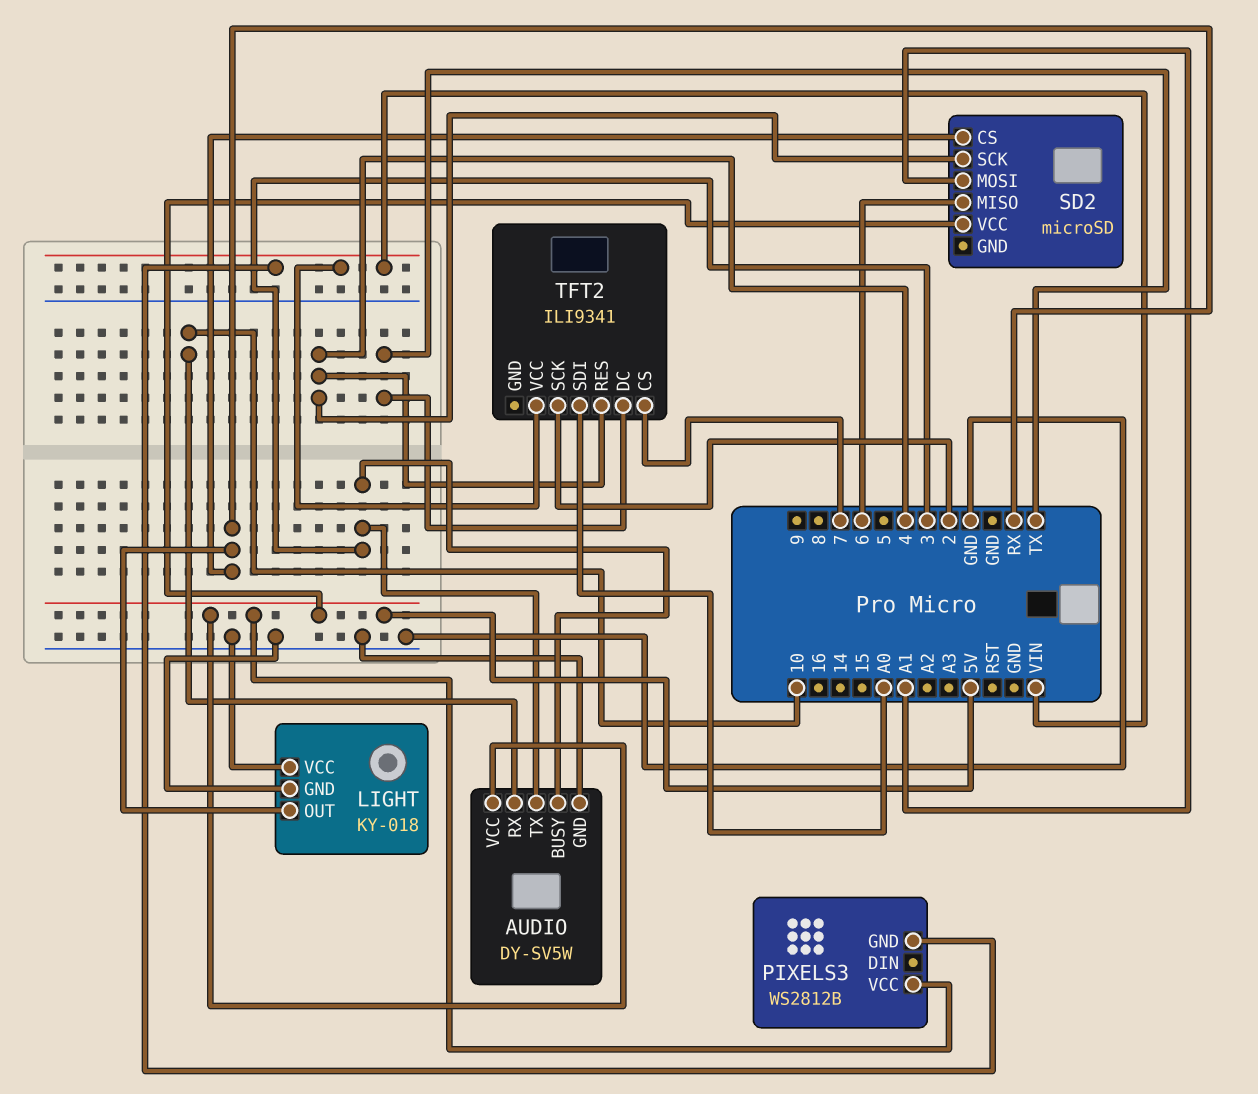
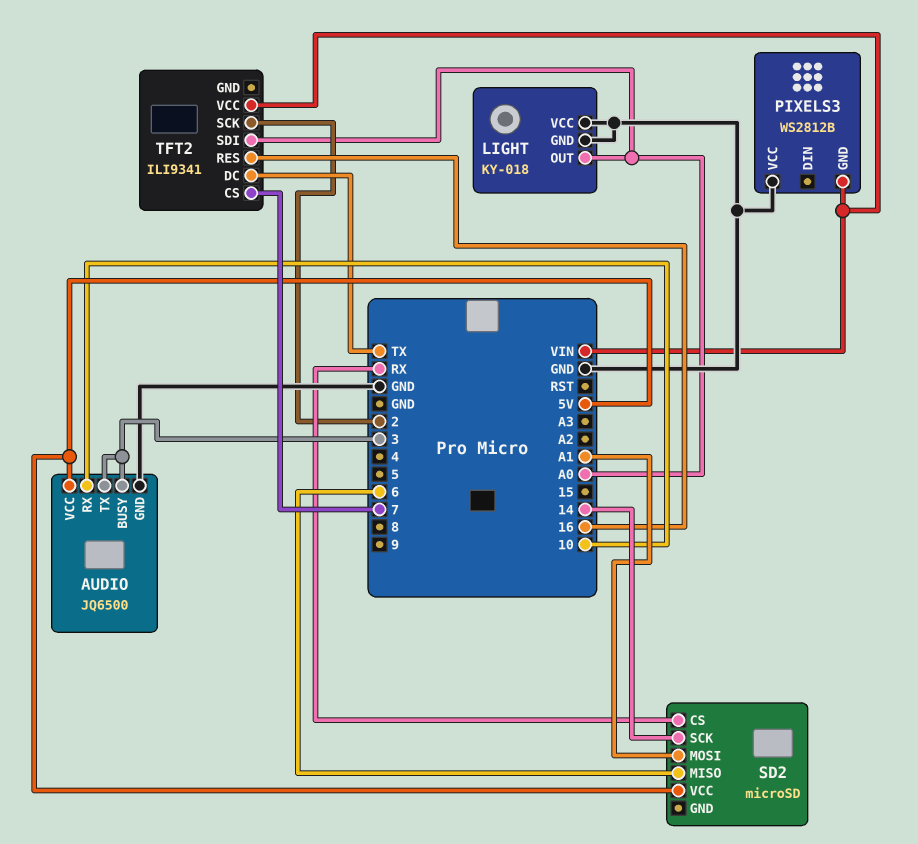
AUDIO: DY-SV5W -> JQ6500
LIGHT pin OUT: RX -> A0
PIXELS3 pin VCC: 5V -> GND
SD2 pin SCK: 4 -> 14
TFT2 pin RES: 4 -> 16

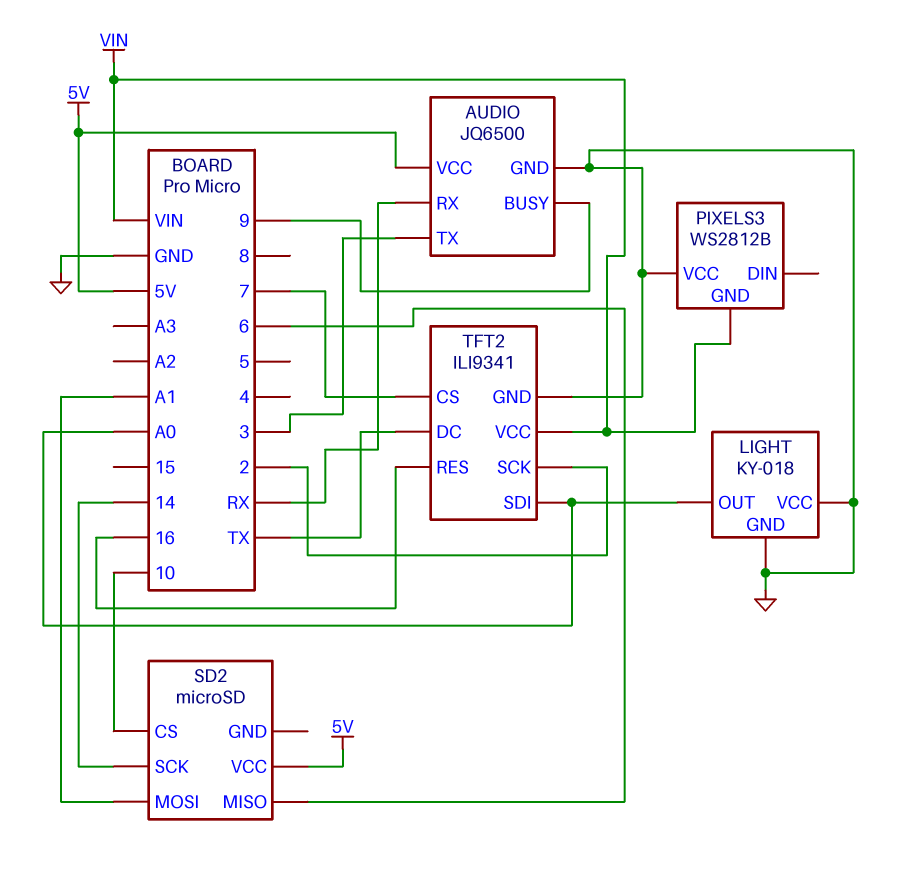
AUDIO pin BUSY: 3 -> 9
AUDIO pin RX: 10 -> RX
SD2 pin CS: RX -> 10
TFT2 pin GND: none -> GND

